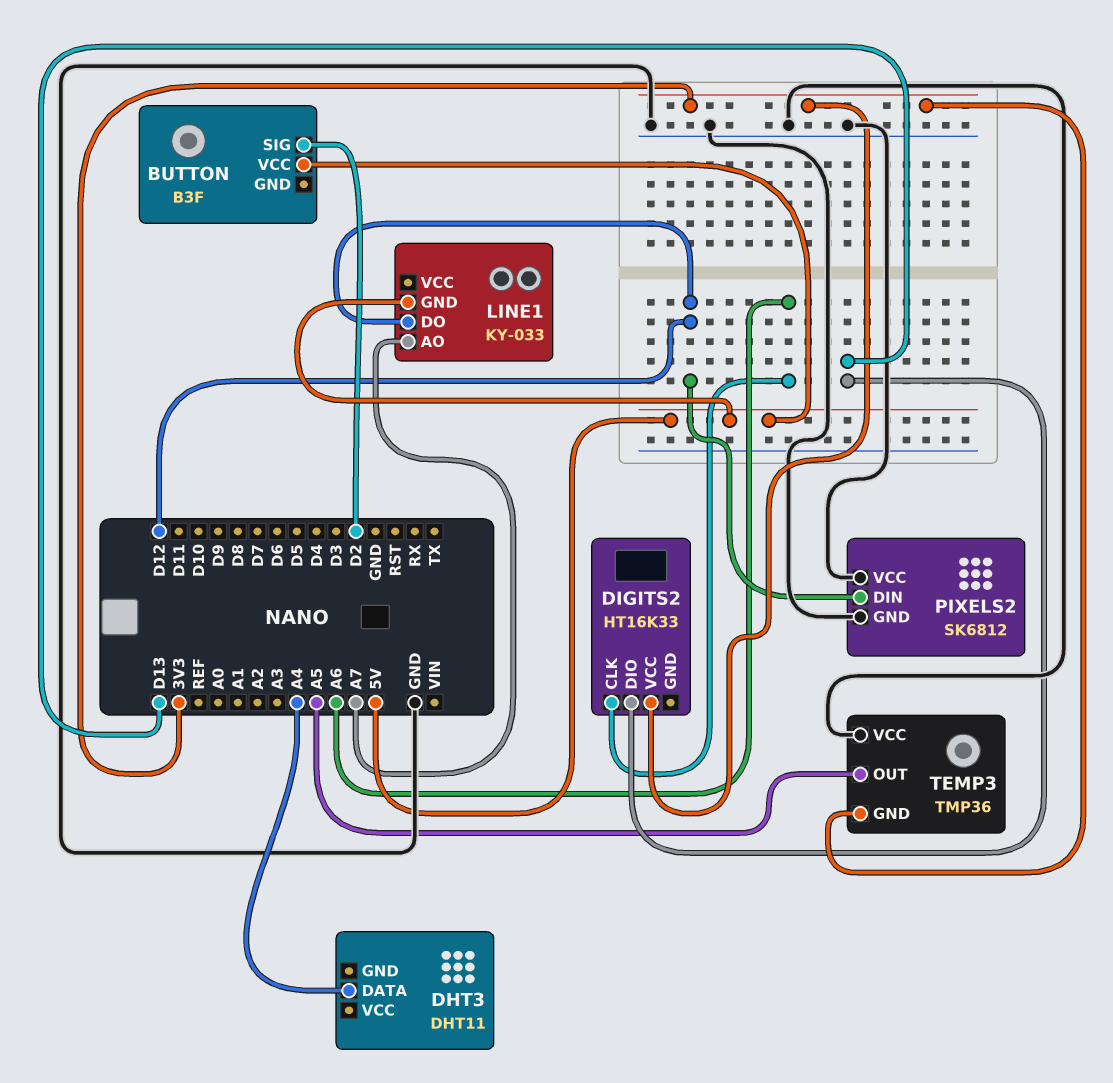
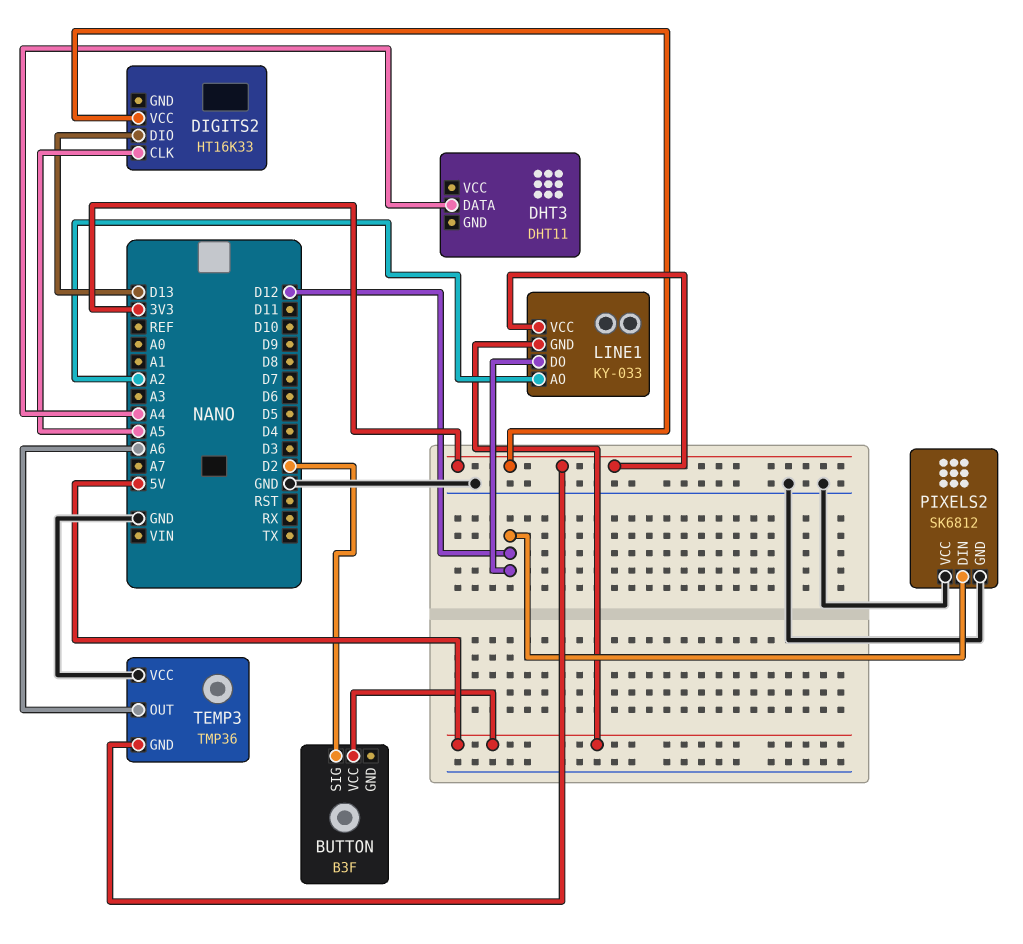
DIGITS2 pin CLK: A6 -> A5
LINE1 pin AO: A7 -> A2
LINE1 pin VCC: none -> 3V3
TEMP3 pin OUT: A5 -> A6

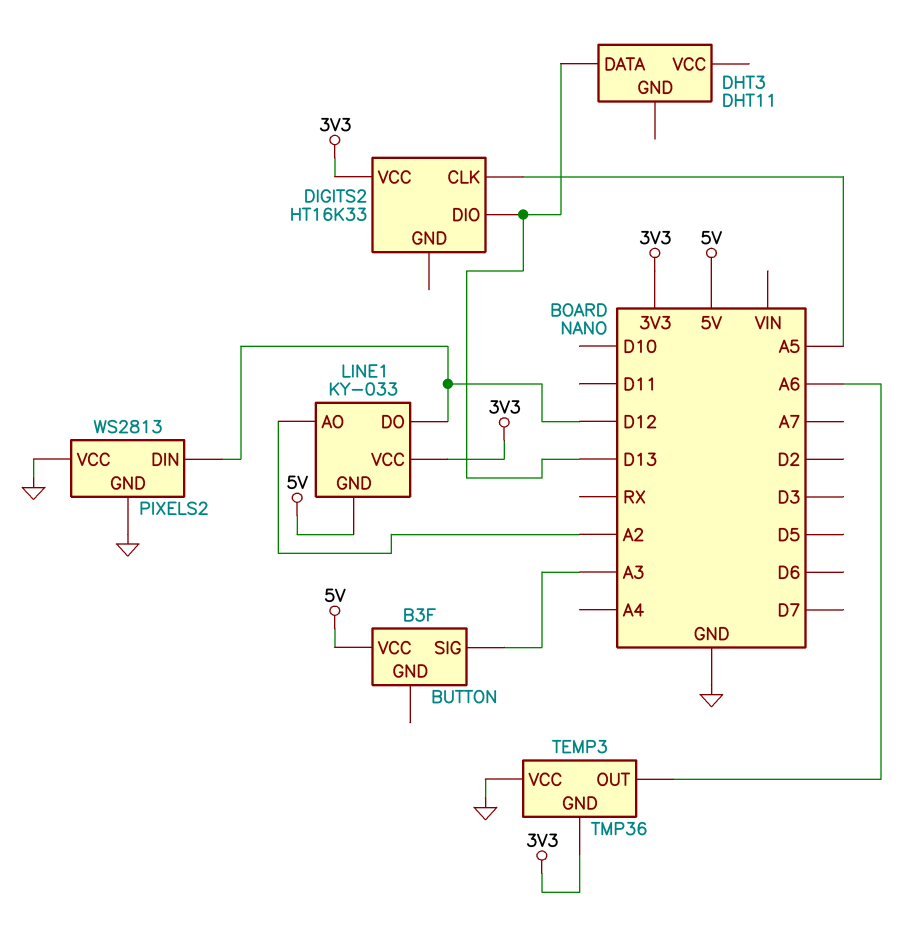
BUTTON pin SIG: D2 -> A3
DHT3 pin DATA: A4 -> D13
PIXELS2: SK6812 -> WS2813

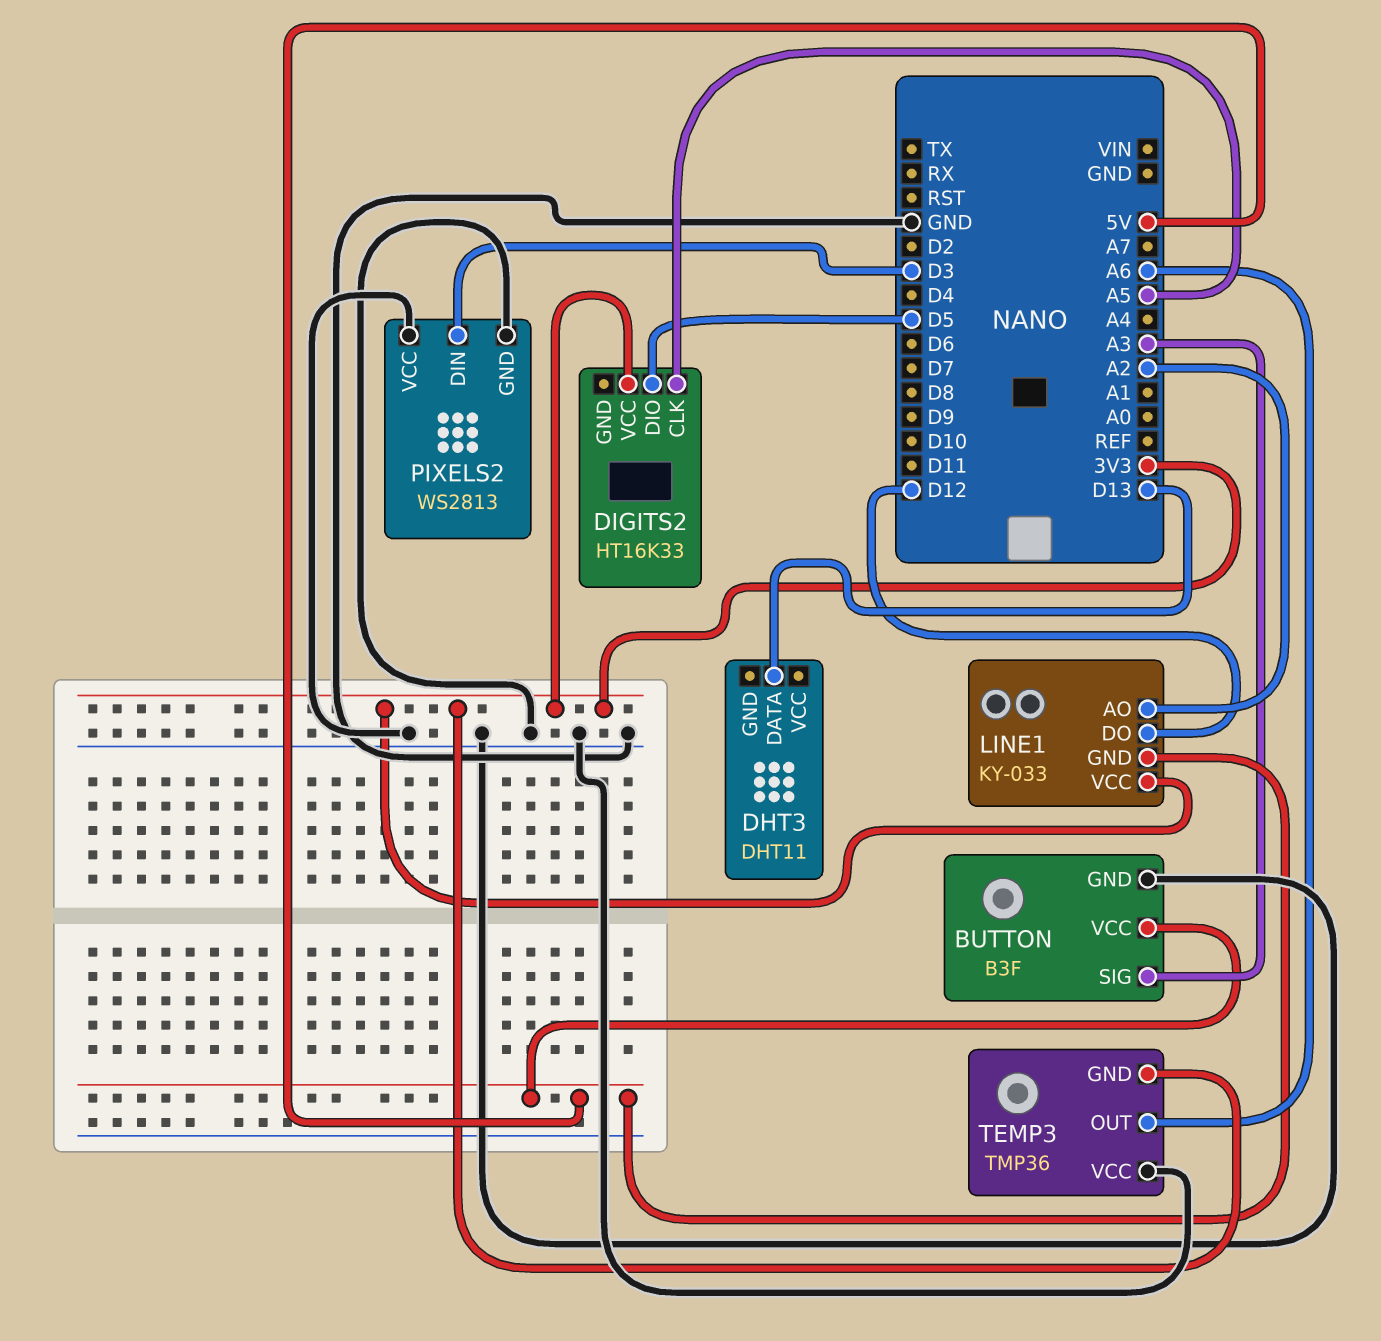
BUTTON pin GND: none -> GND
DIGITS2 pin DIO: D13 -> D5
PIXELS2 pin DIN: D12 -> D3

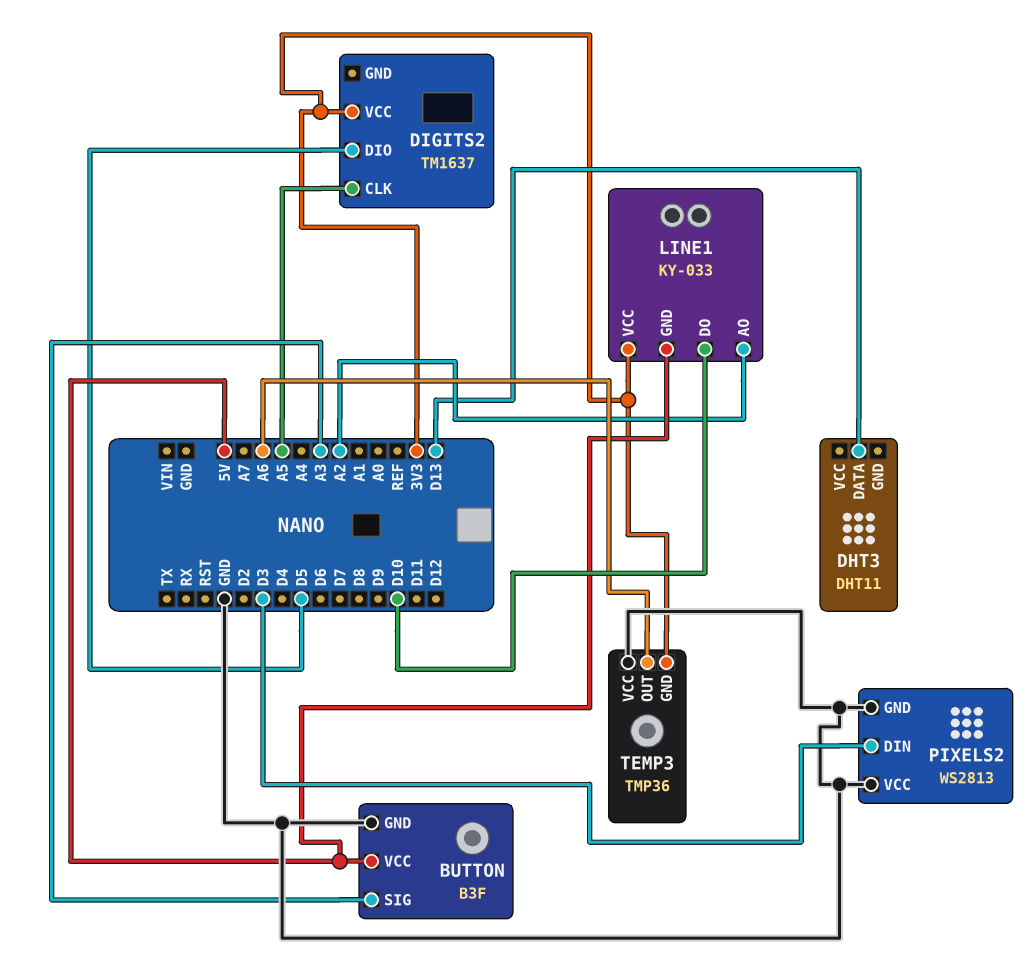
DIGITS2: HT16K33 -> TM1637
LINE1 pin DO: D12 -> D10

